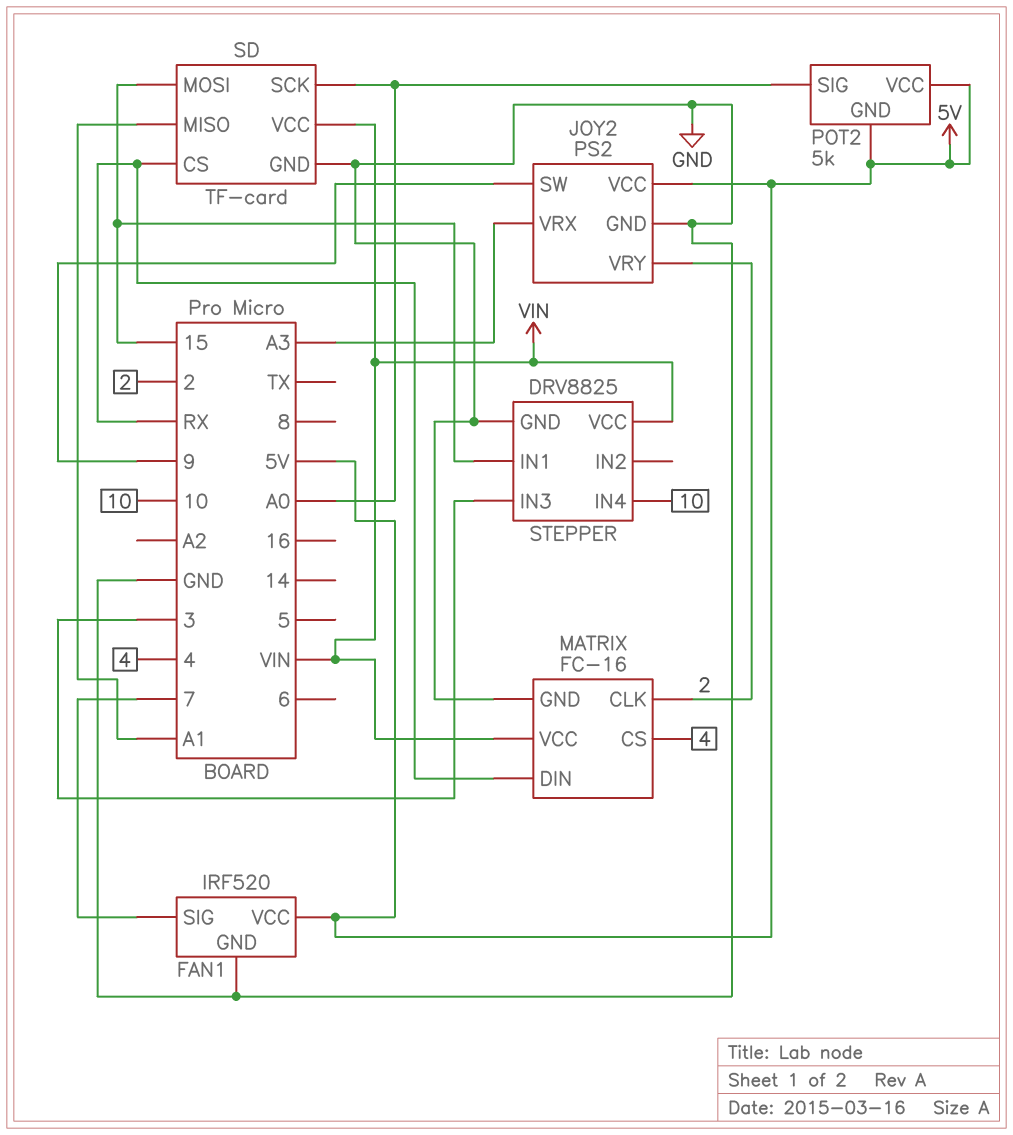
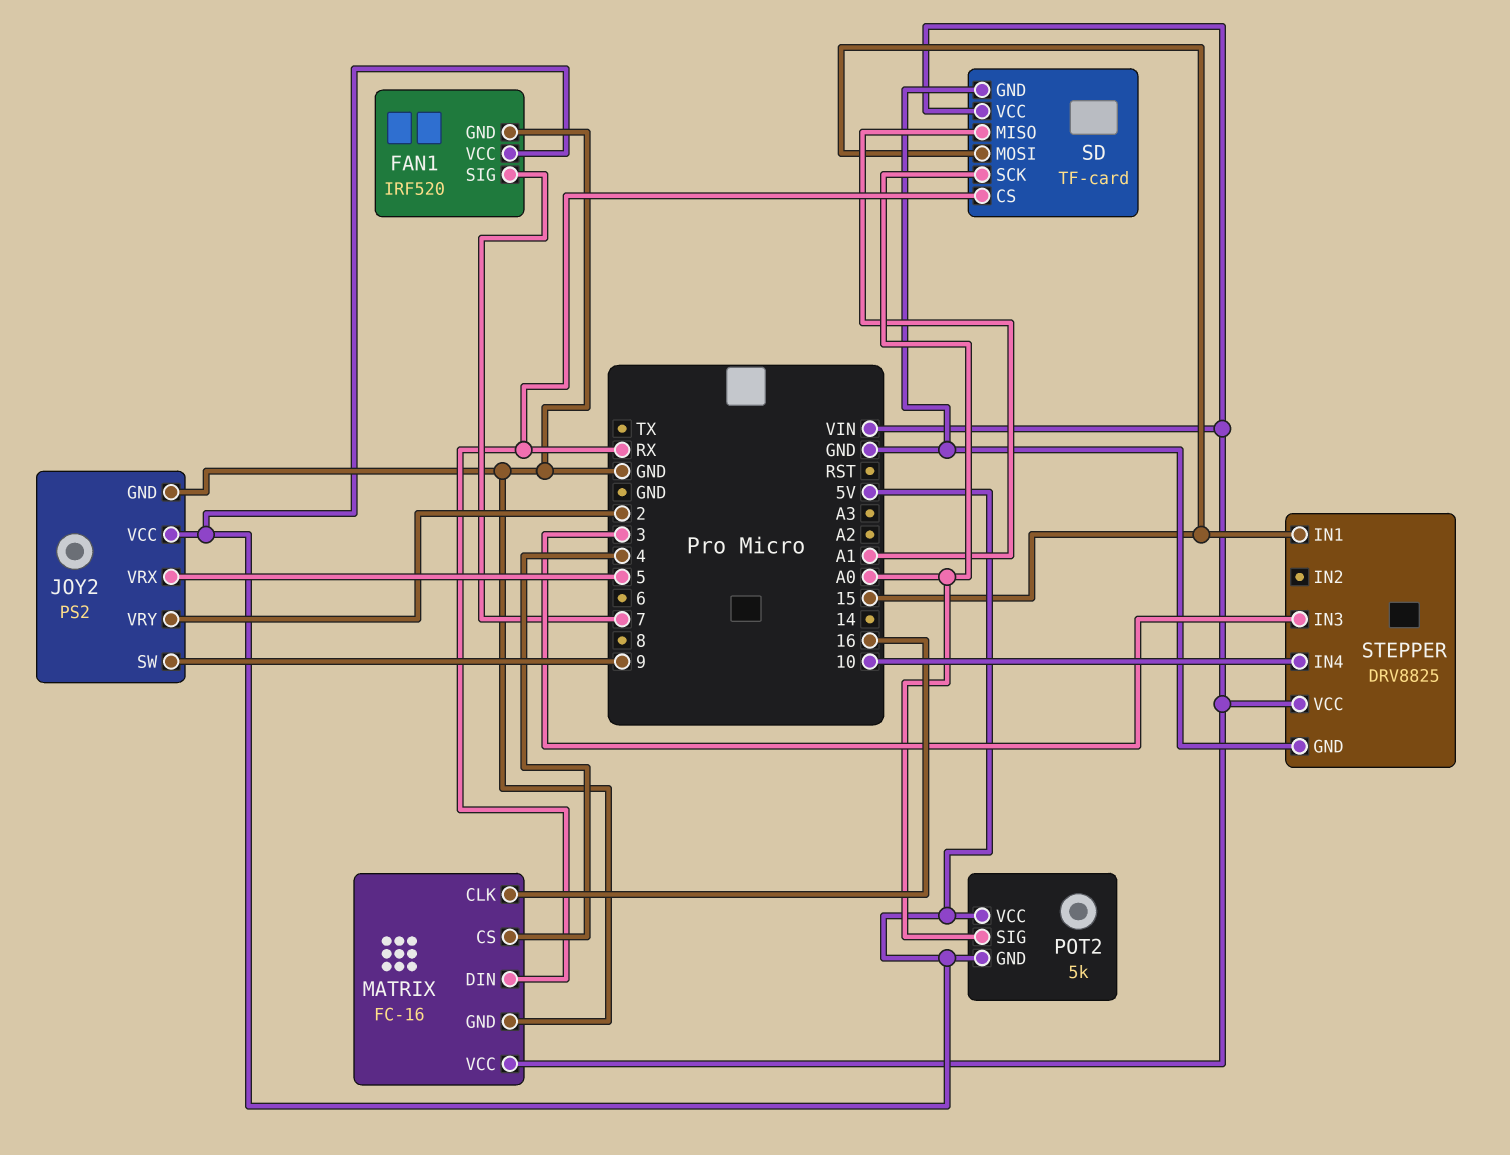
JOY2 pin VRX: A3 -> 5
MATRIX pin CLK: 2 -> 16

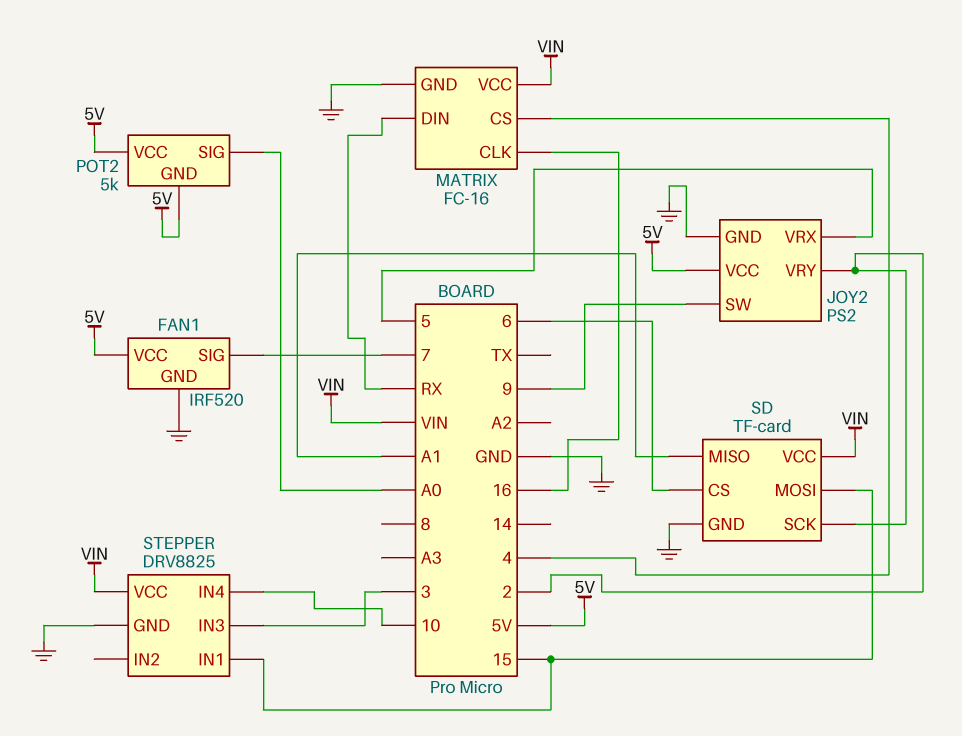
SD pin CS: RX -> 6
SD pin SCK: A0 -> 2

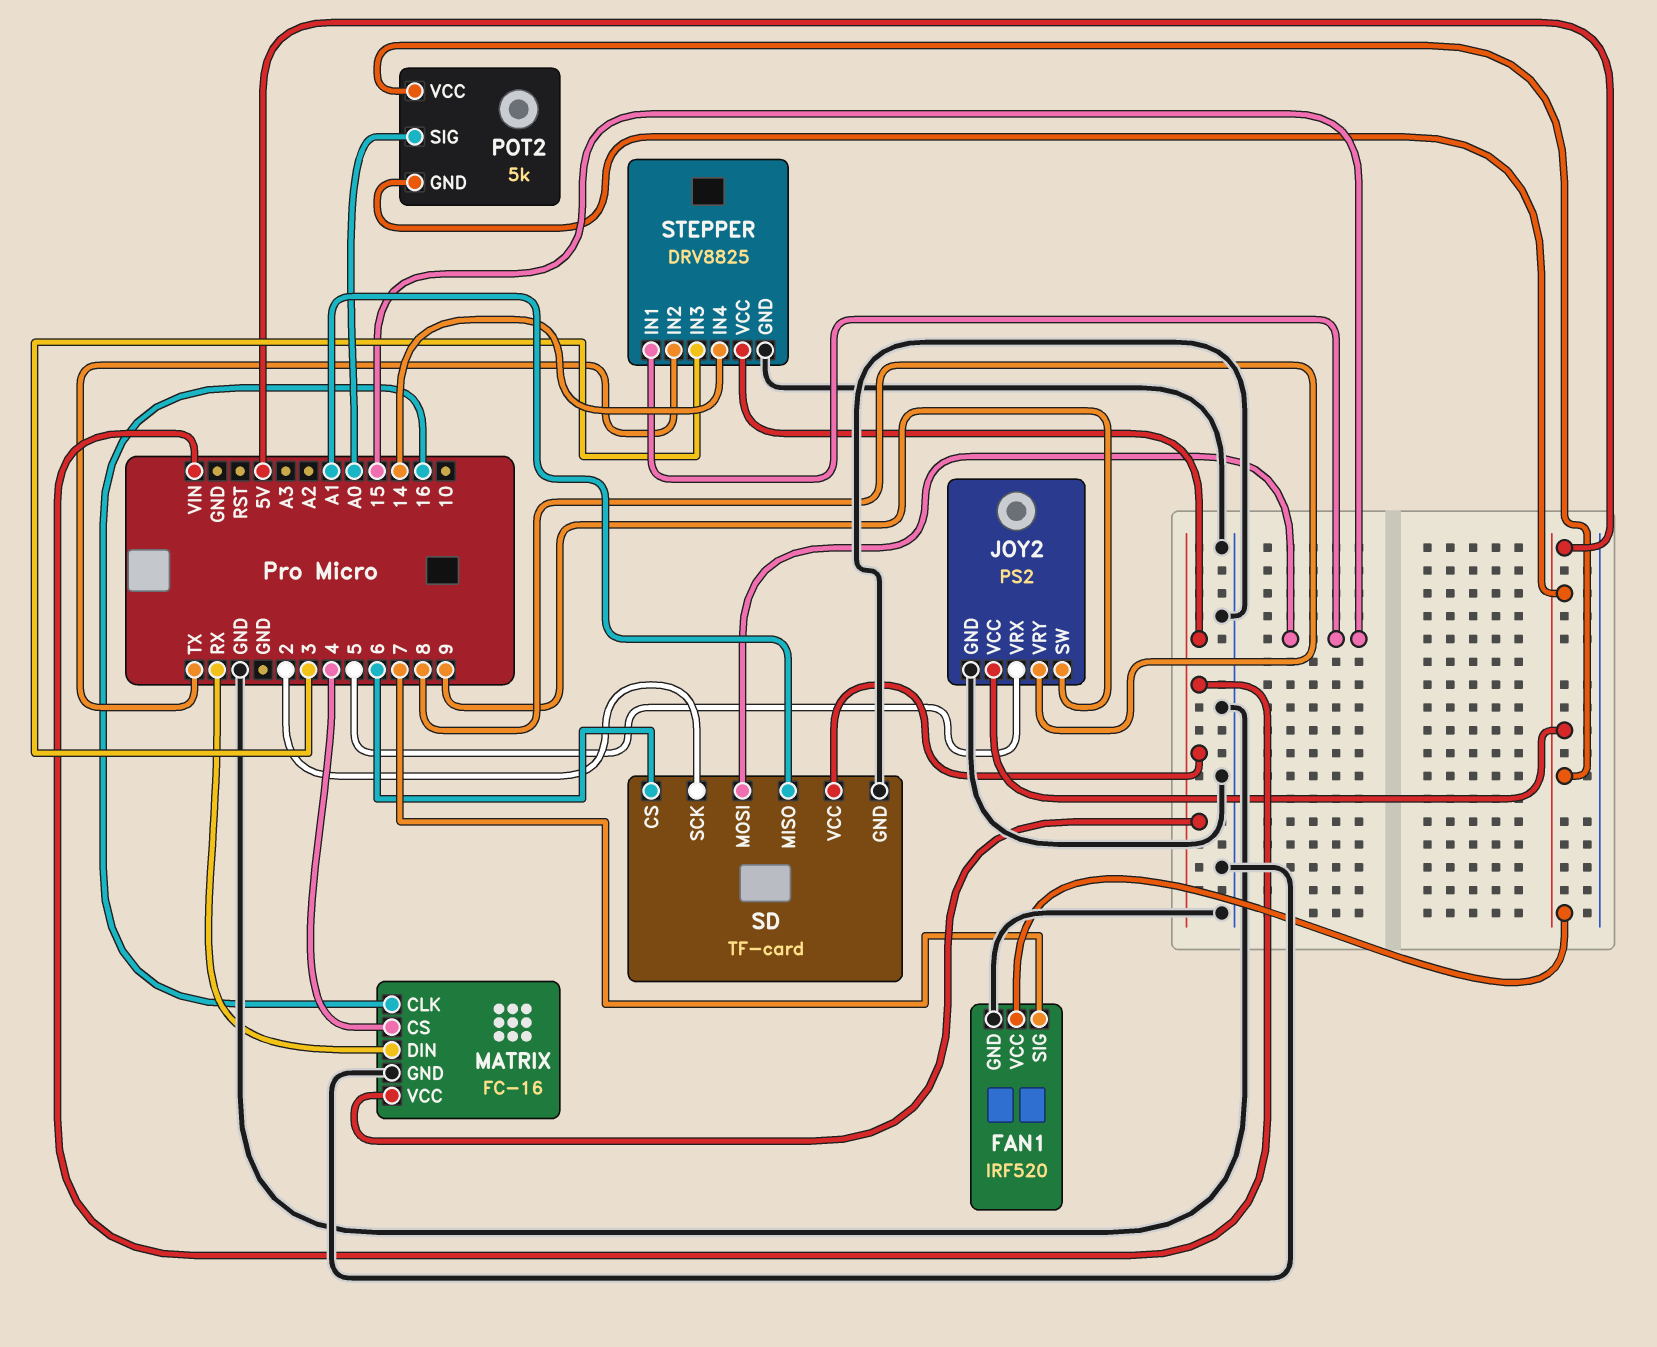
JOY2 pin VRY: 2 -> 8
STEPPER pin IN2: none -> TX
STEPPER pin IN4: 10 -> 14

